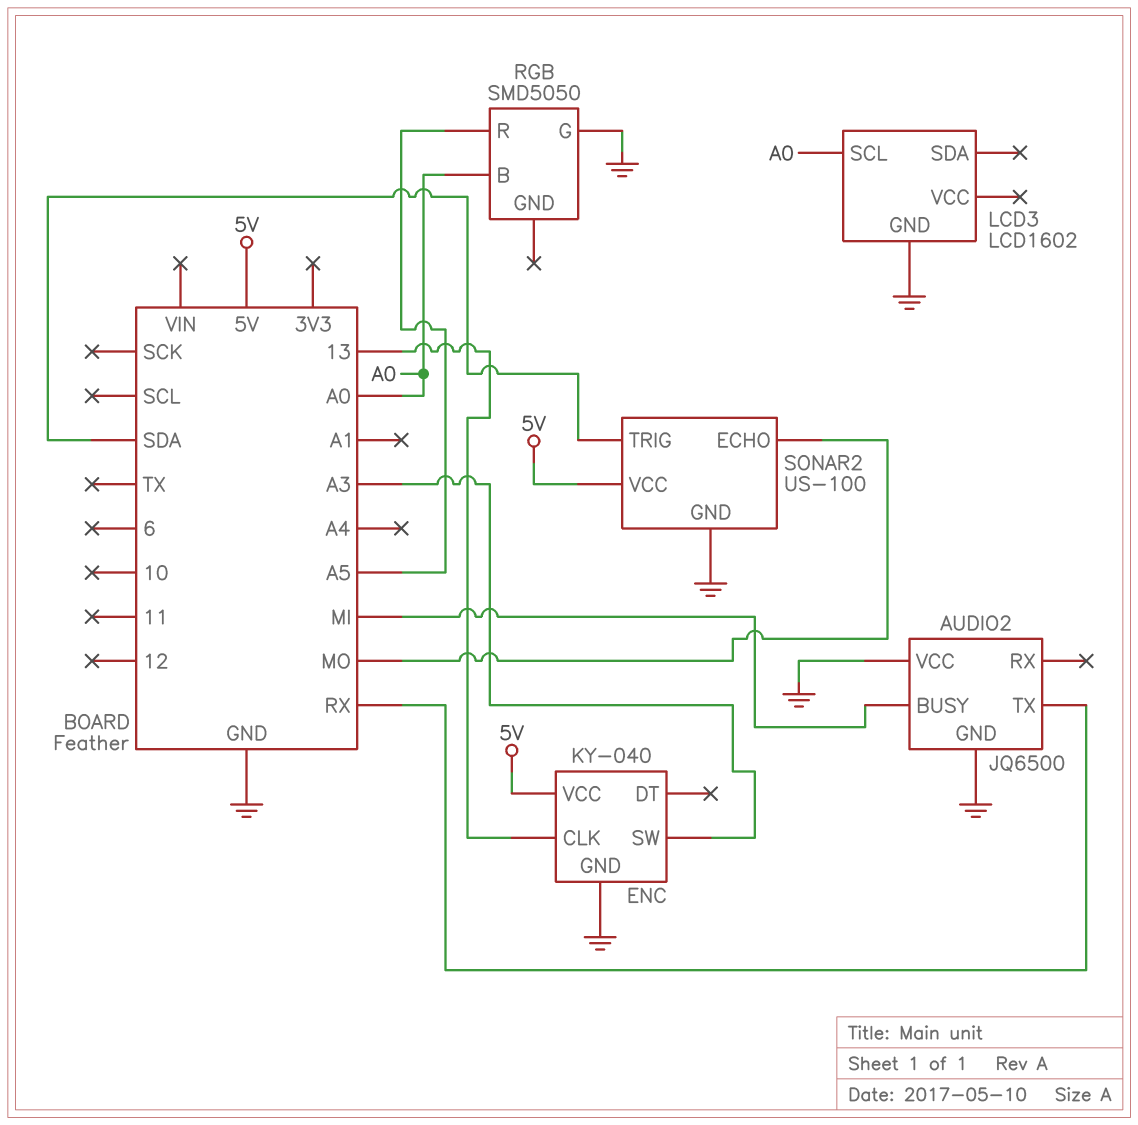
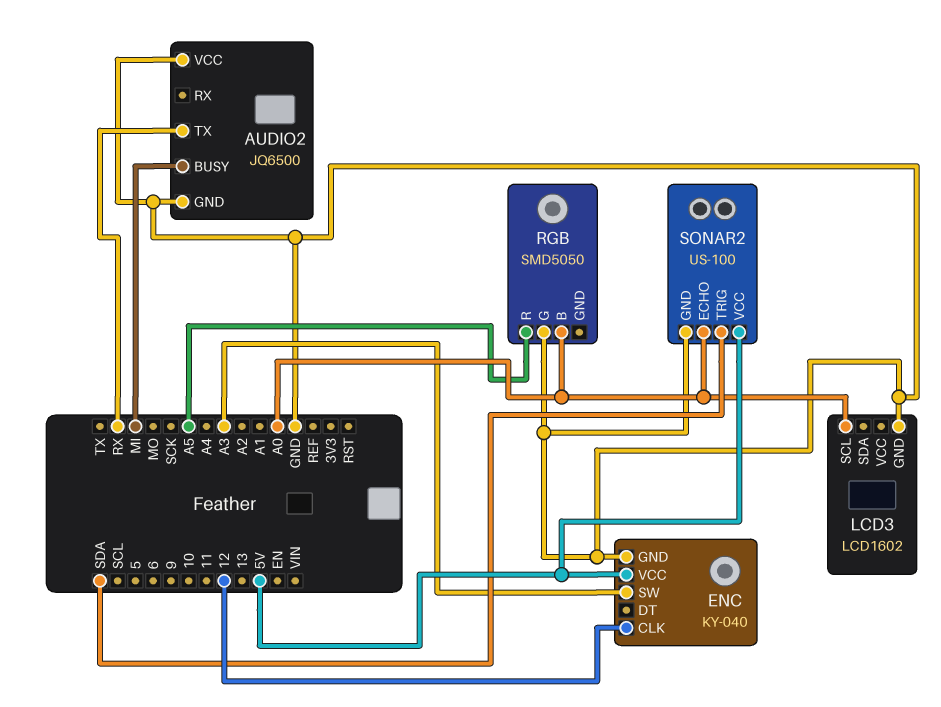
ENC pin CLK: 13 -> 12
SONAR2 pin ECHO: MO -> A0

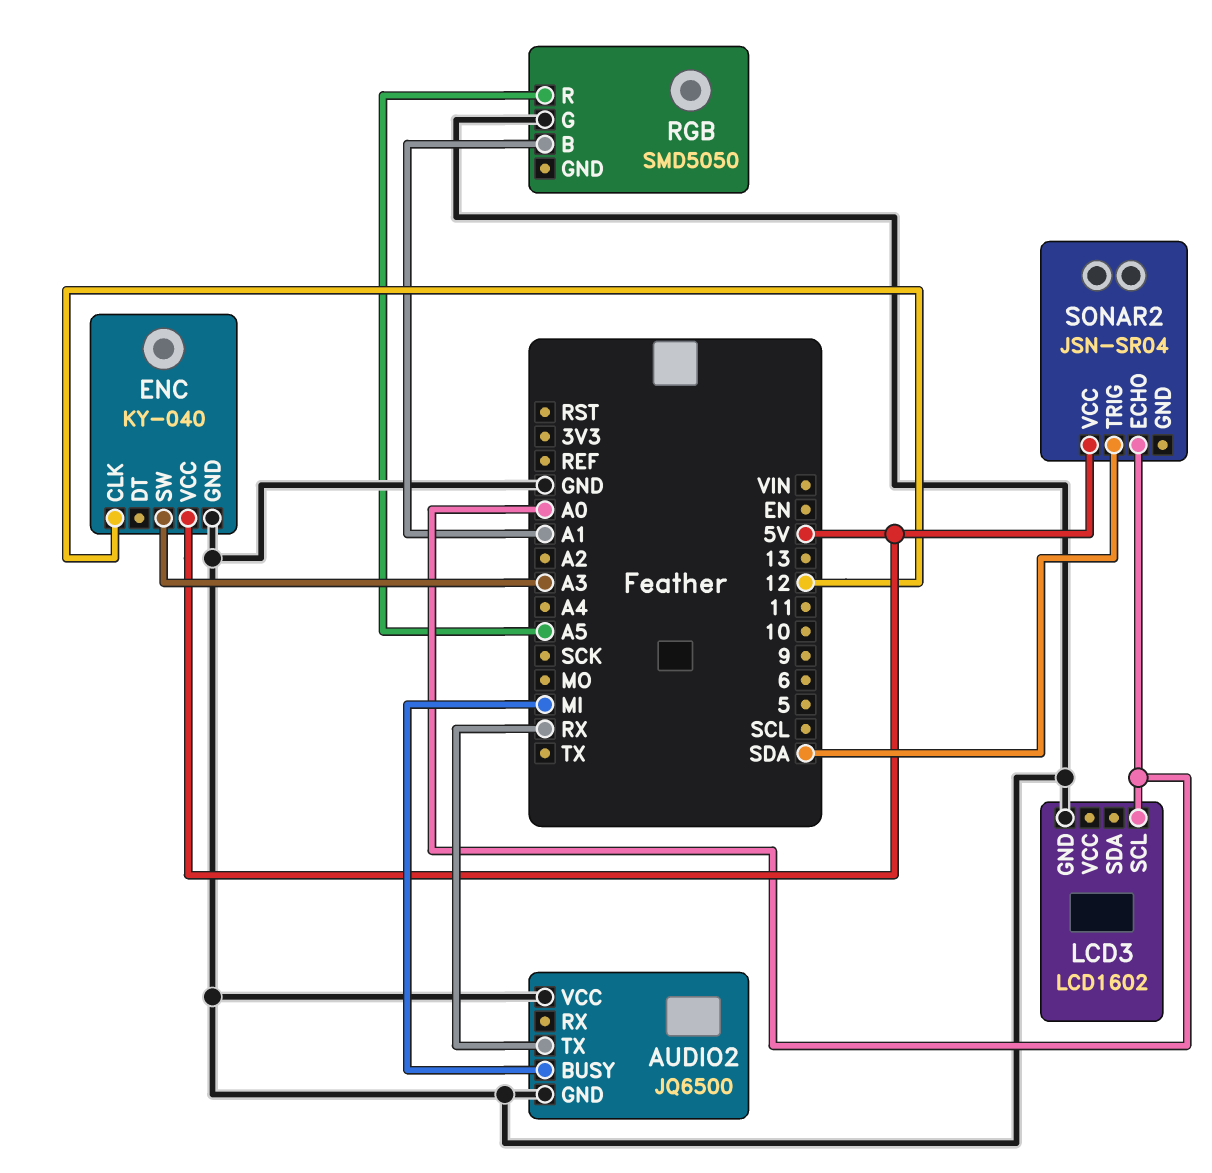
RGB pin B: A0 -> A1
SONAR2: US-100 -> JSN-SR04
SONAR2 pin GND: GND -> none

